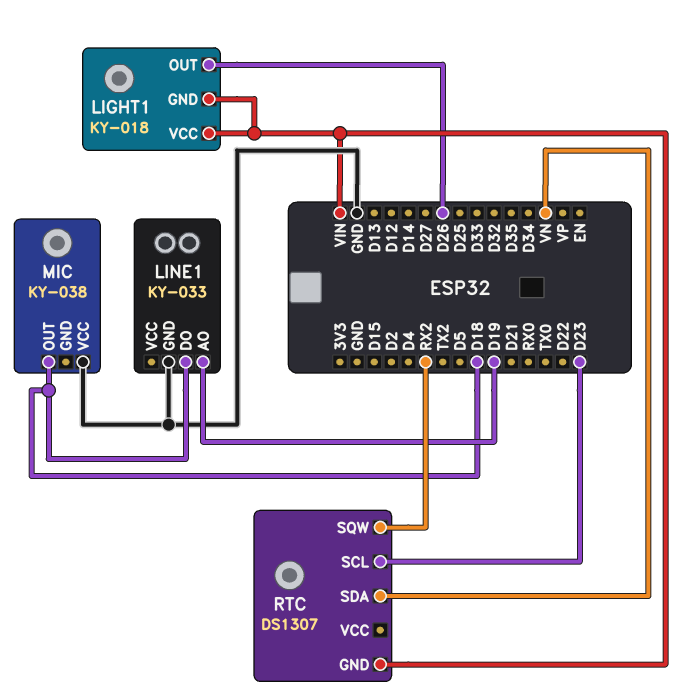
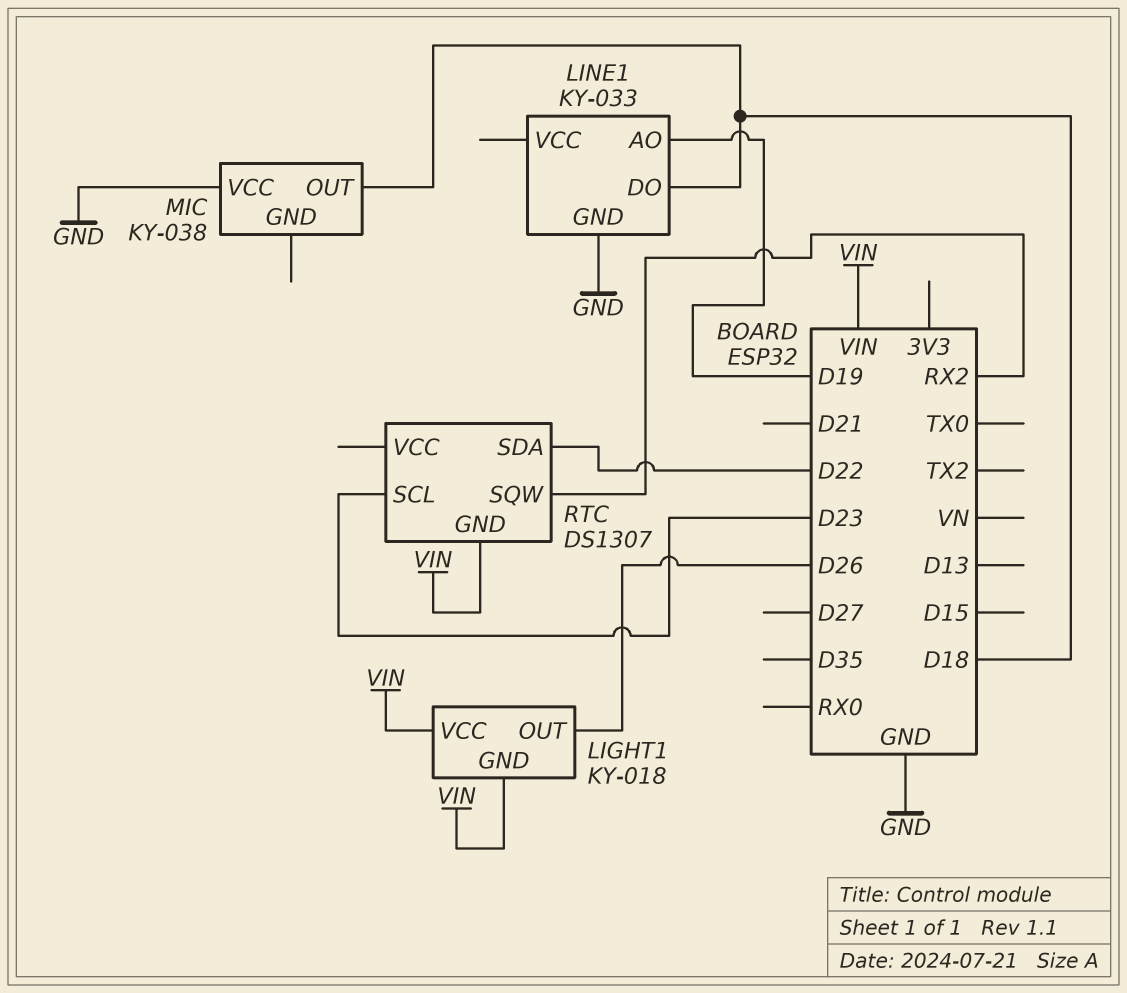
RTC pin SDA: VN -> D22

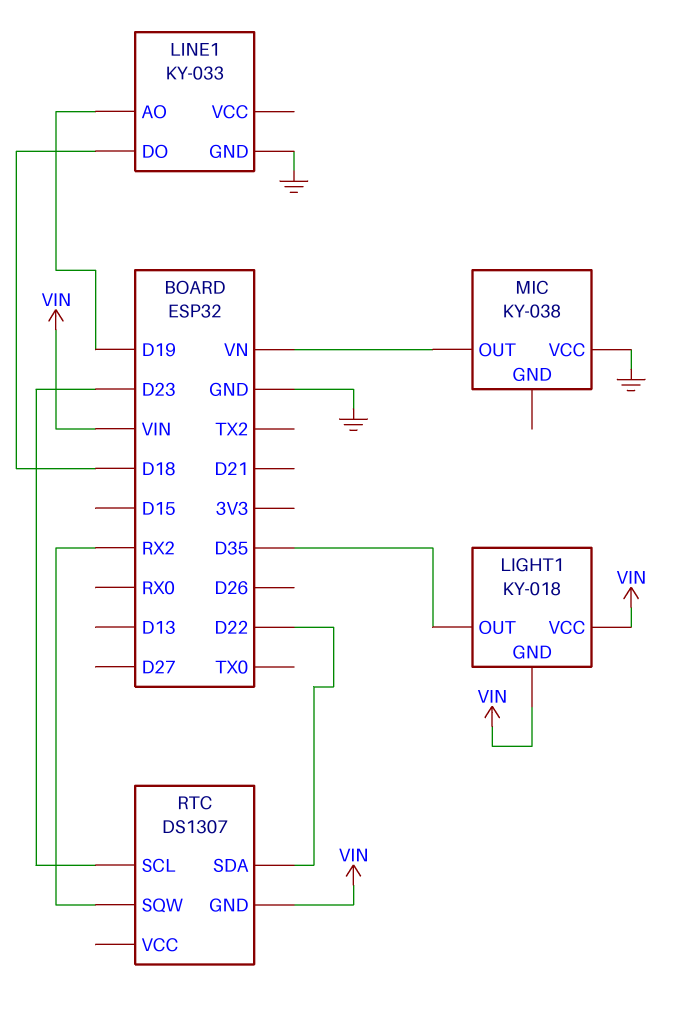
LIGHT1 pin OUT: D26 -> D35
MIC pin OUT: D18 -> VN

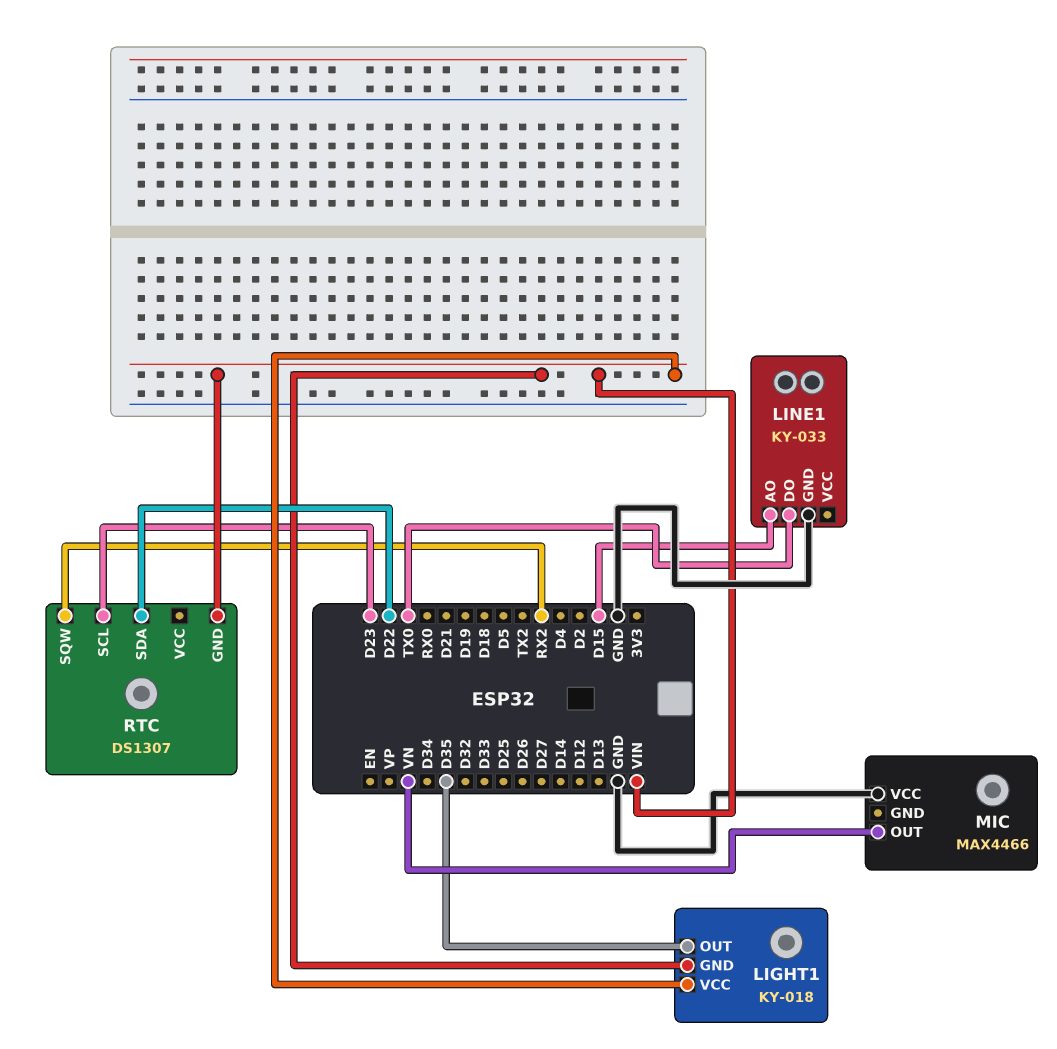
LINE1 pin AO: D19 -> D15
LINE1 pin DO: D18 -> TX0
MIC: KY-038 -> MAX4466

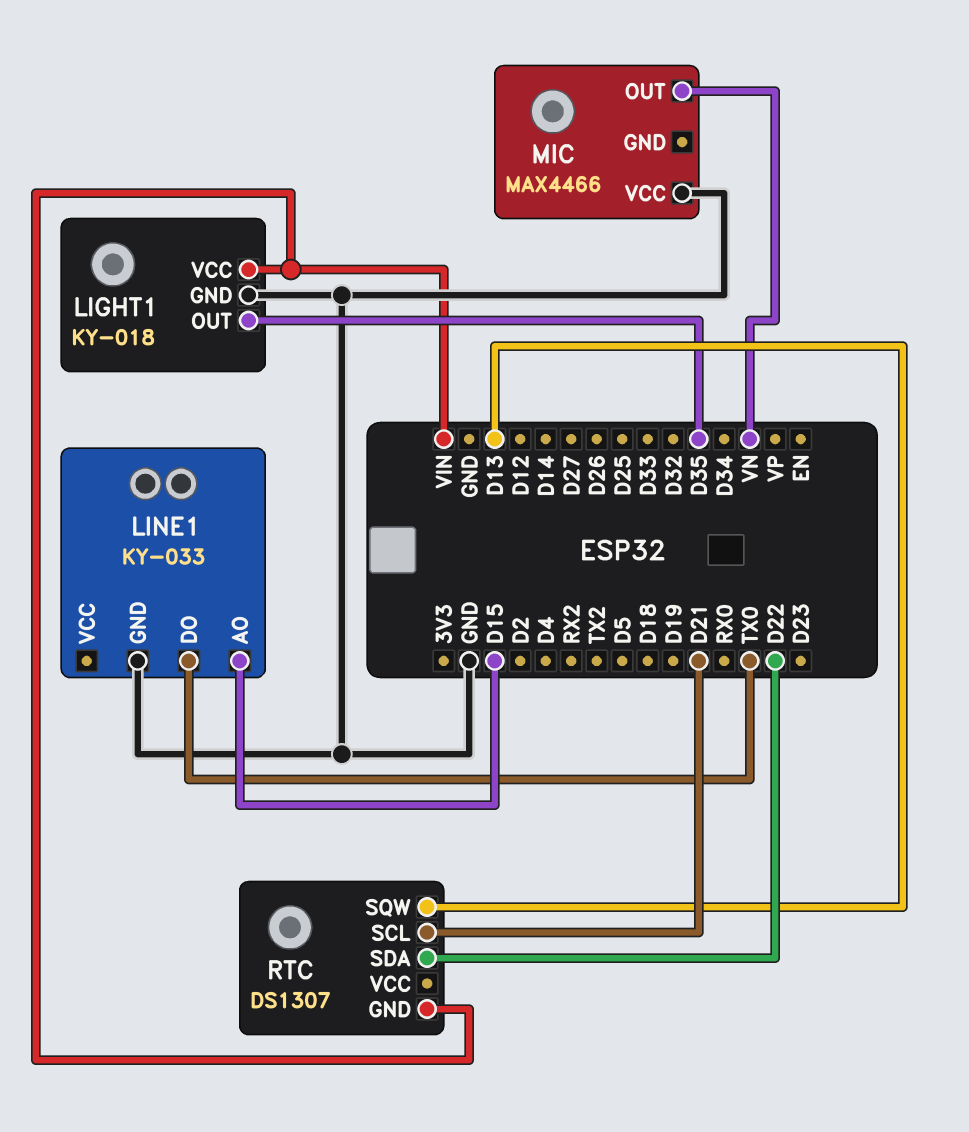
LIGHT1 pin GND: VIN -> GND
RTC pin SCL: D23 -> D21
RTC pin SQW: RX2 -> D13

